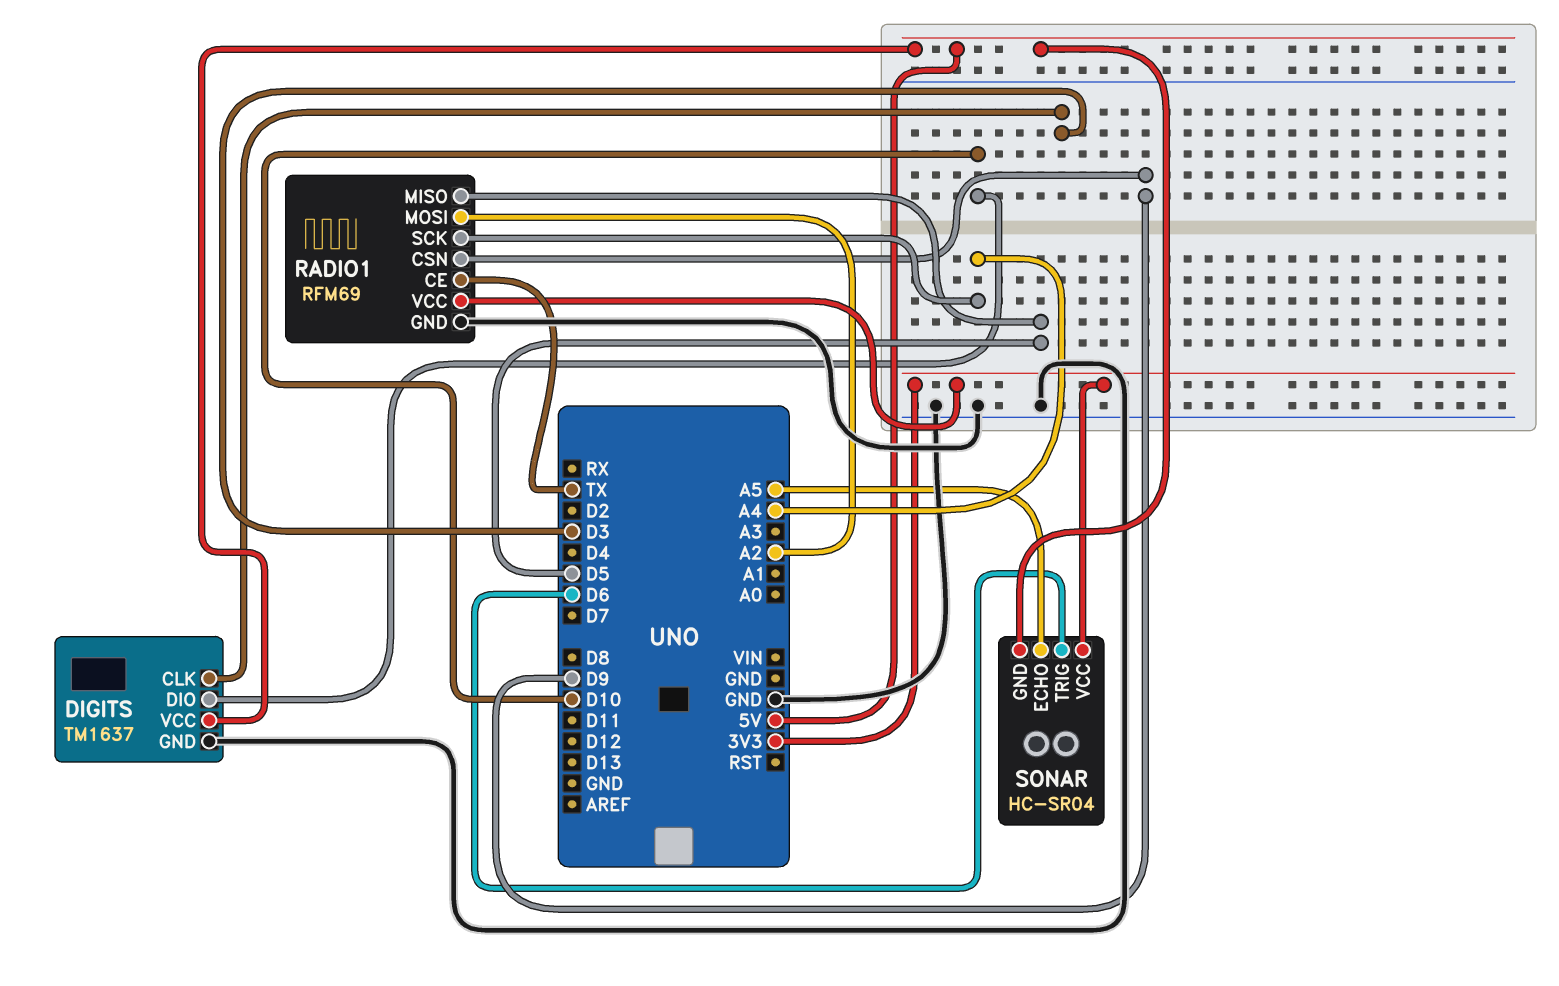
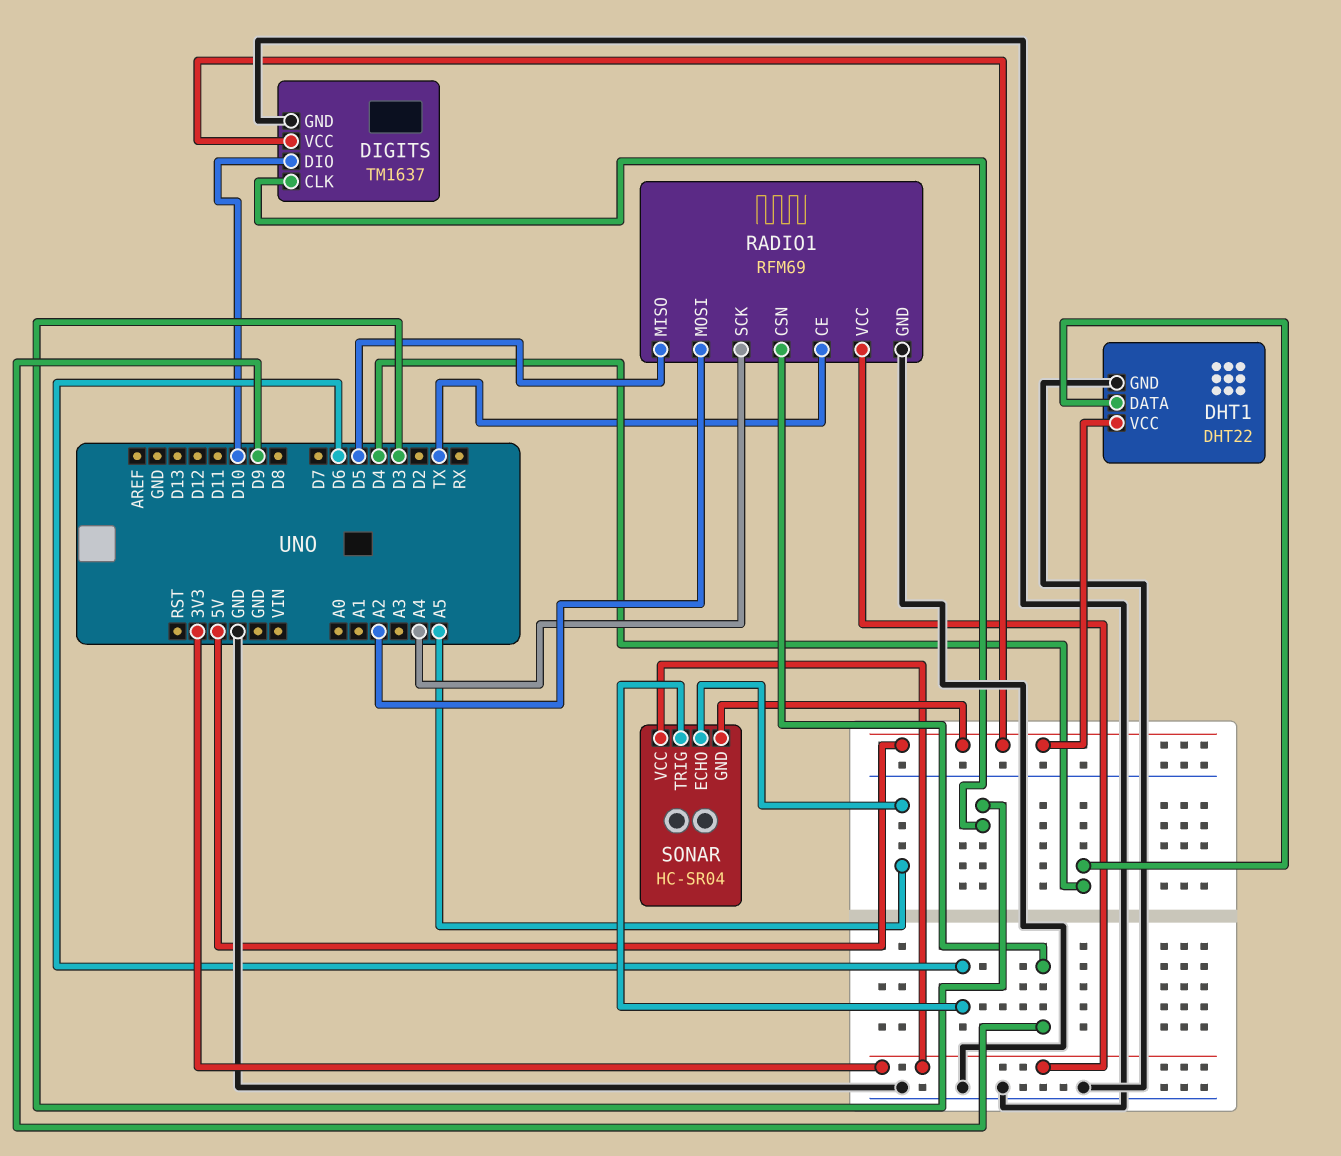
DHT1: none -> DHT22
DHT1 pin DATA: none -> D4
DHT1 pin GND: none -> GND
DHT1 pin VCC: none -> 5V

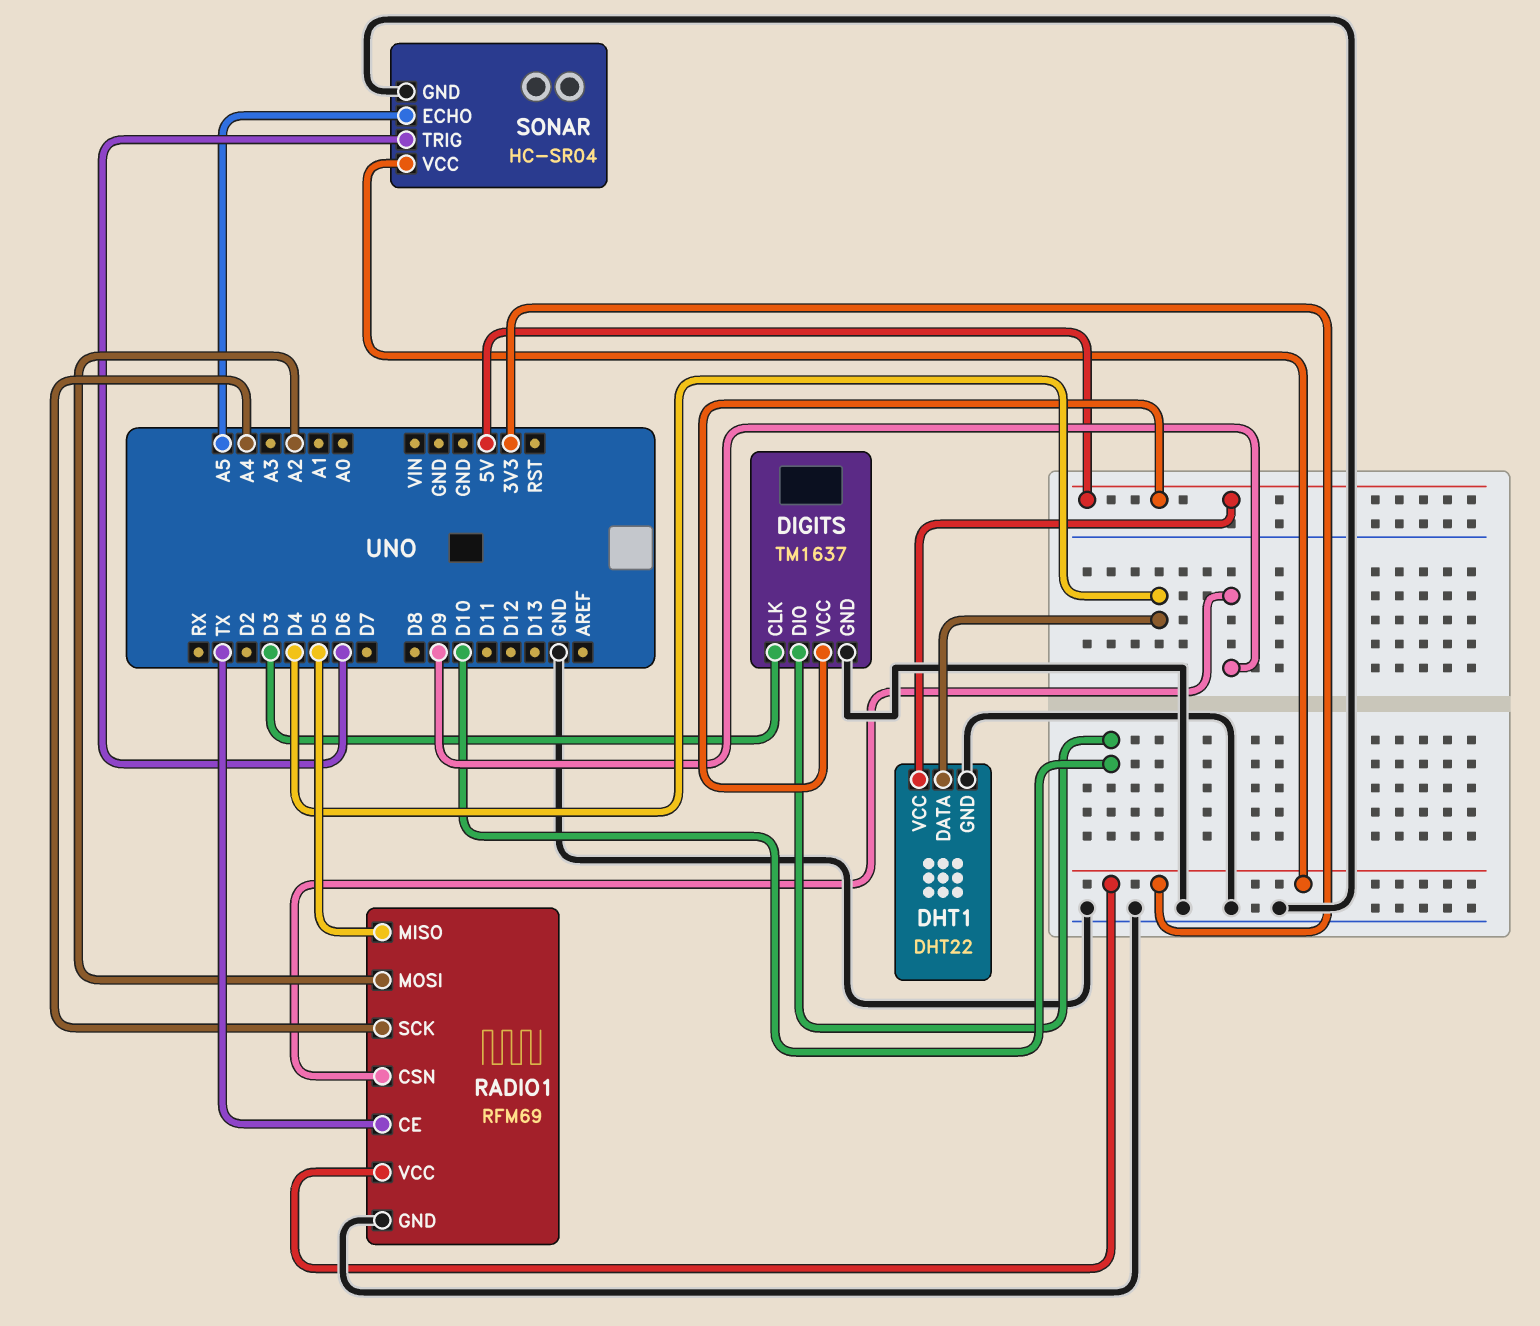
SONAR pin GND: 5V -> GND

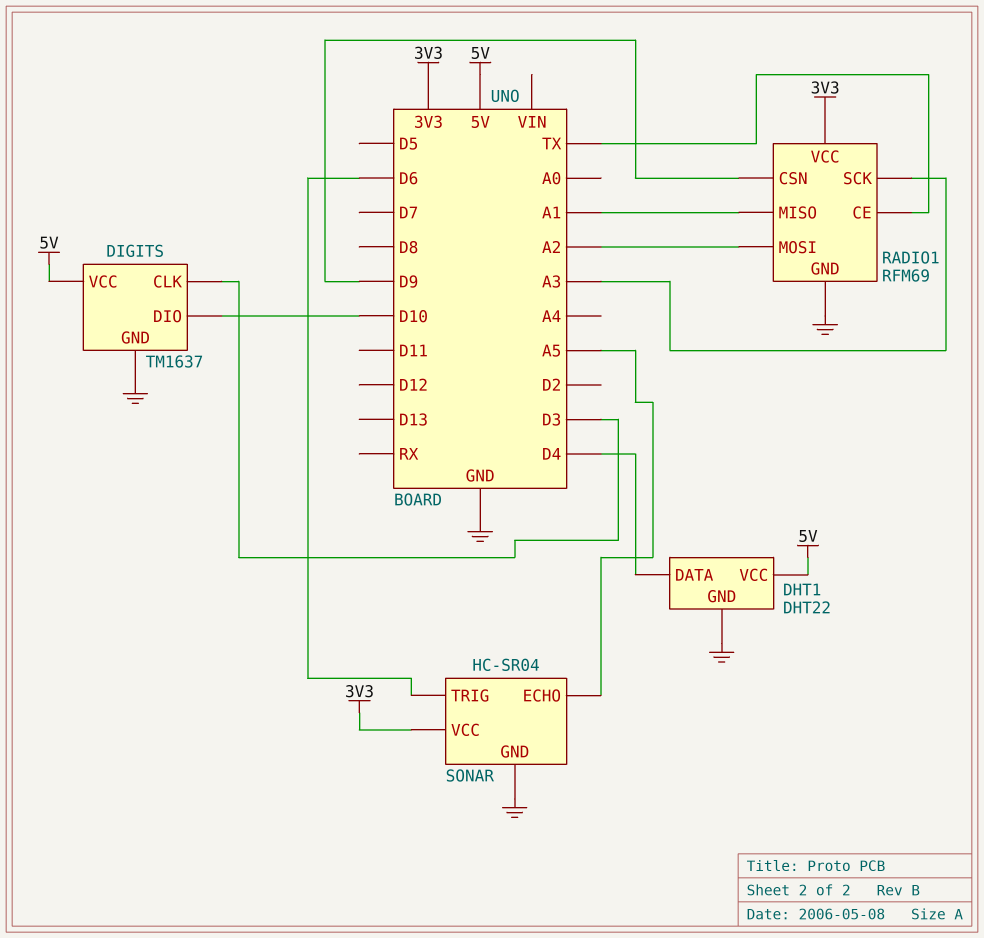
RADIO1 pin MISO: D5 -> A1
RADIO1 pin SCK: A4 -> A3

